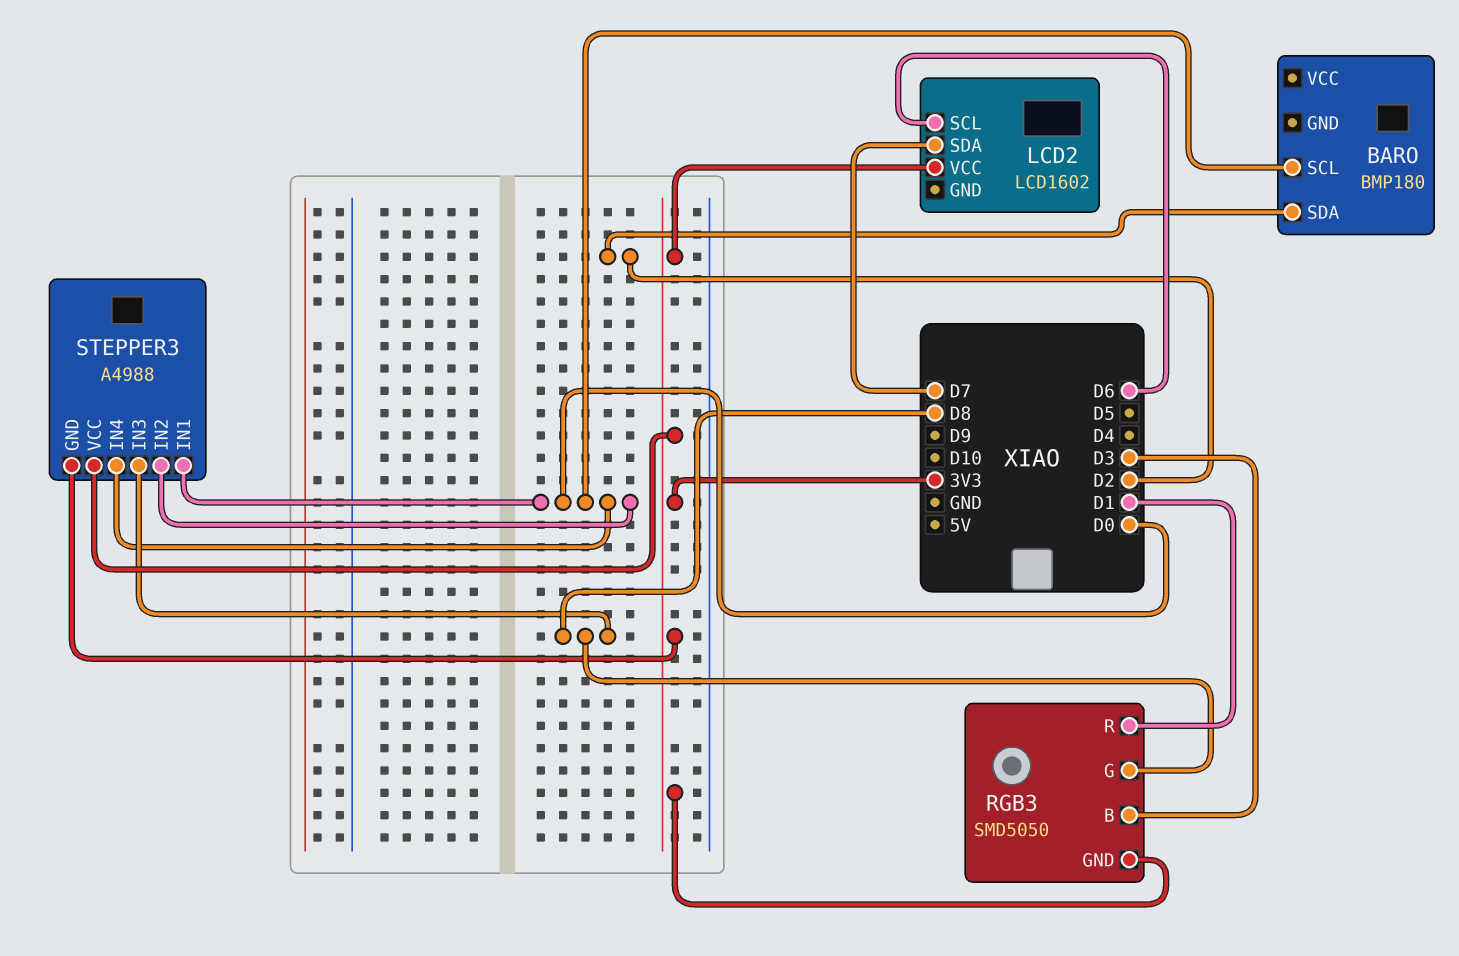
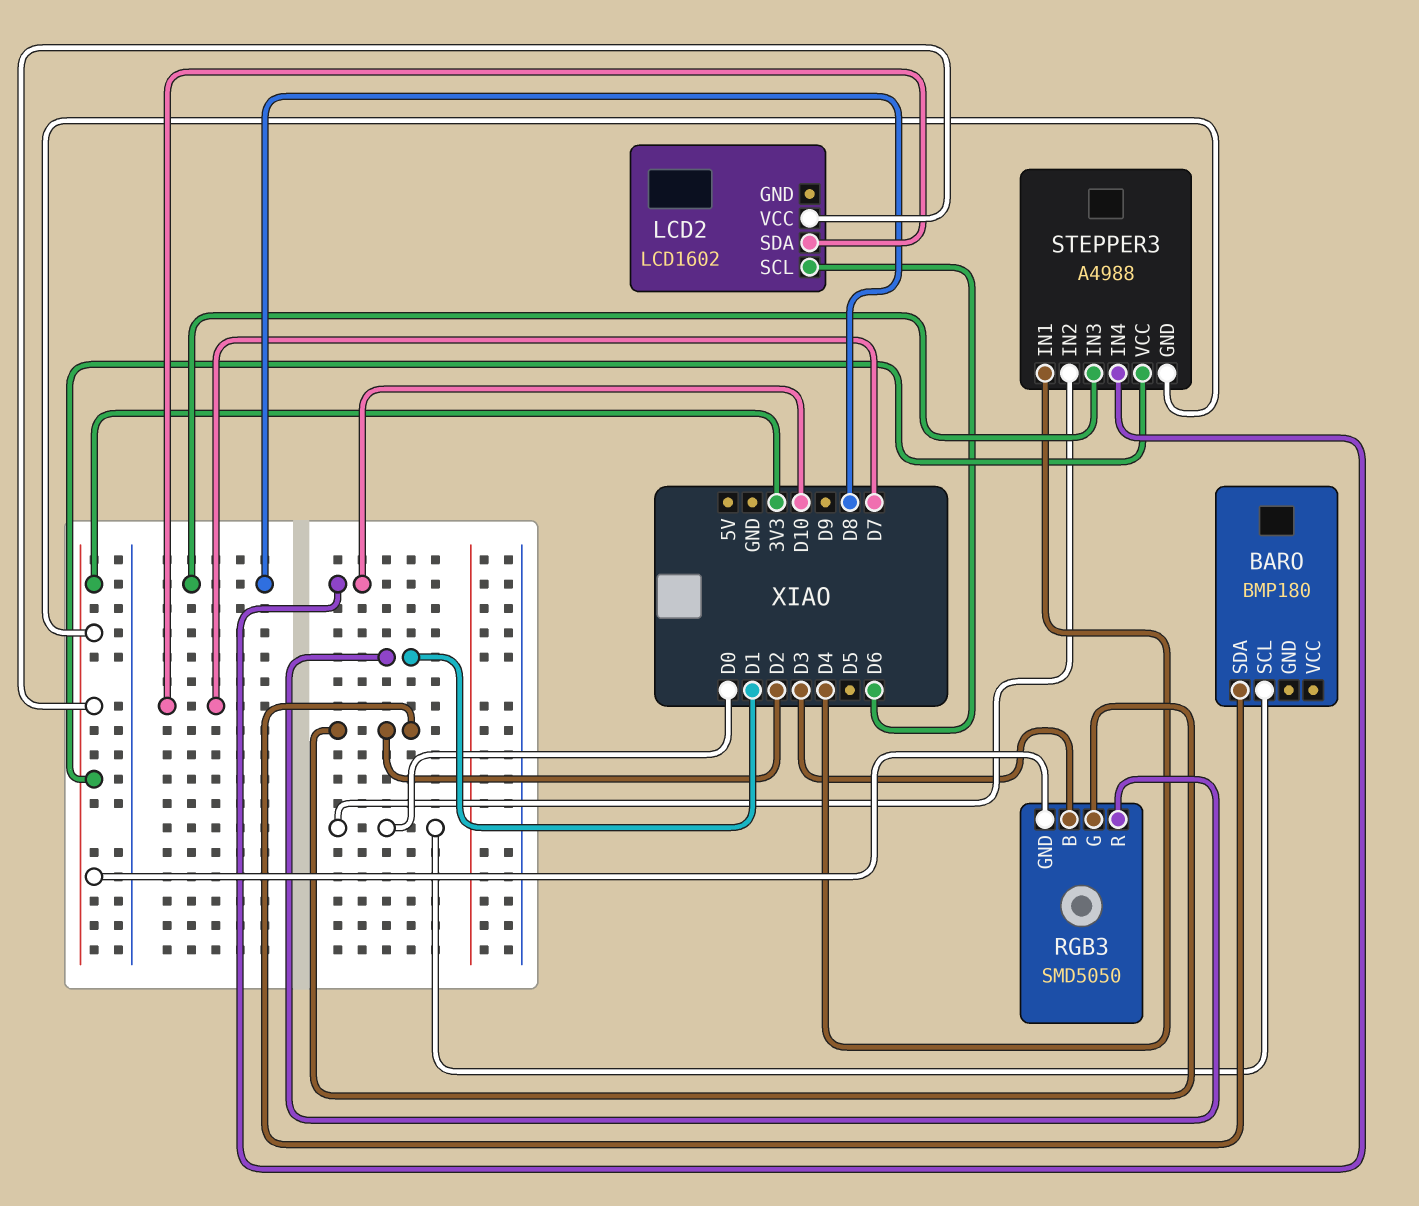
RGB3 pin G: D8 -> D2
STEPPER3 pin IN1: D0 -> D4
STEPPER3 pin IN4: D0 -> D10

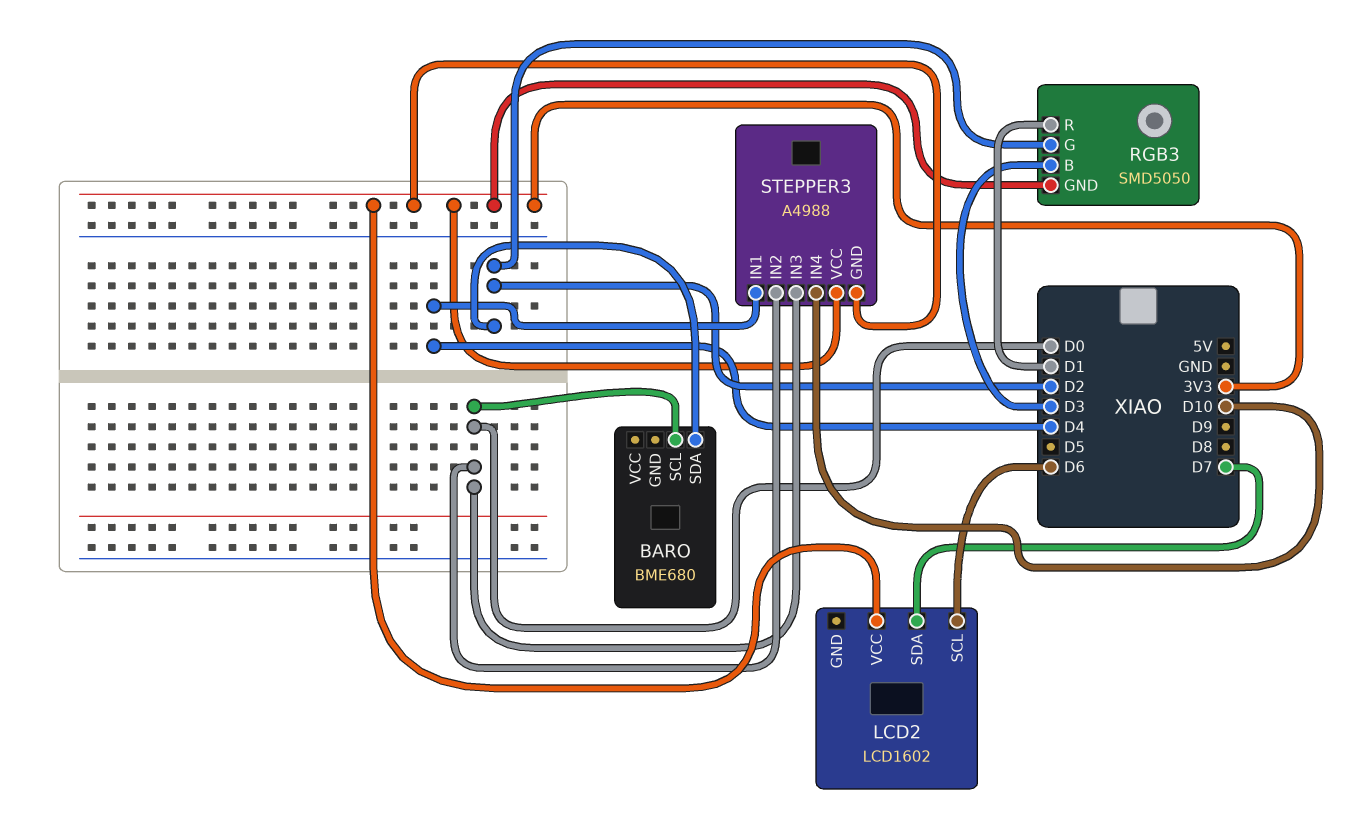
BARO: BMP180 -> BME680
STEPPER3 pin IN3: D8 -> D0

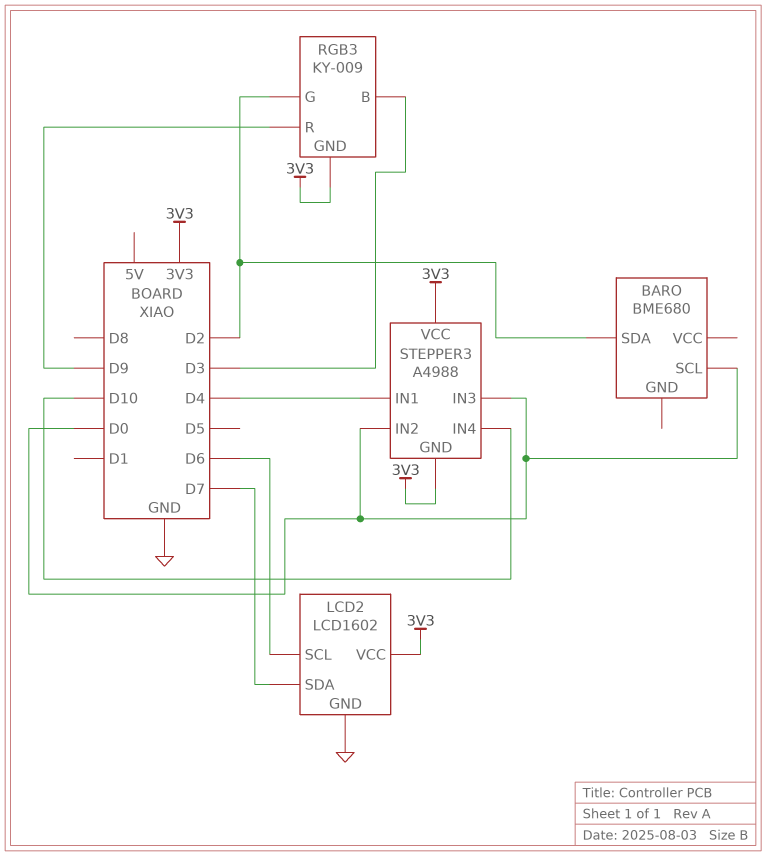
LCD2 pin GND: none -> GND
RGB3: SMD5050 -> KY-009
RGB3 pin R: D1 -> D9

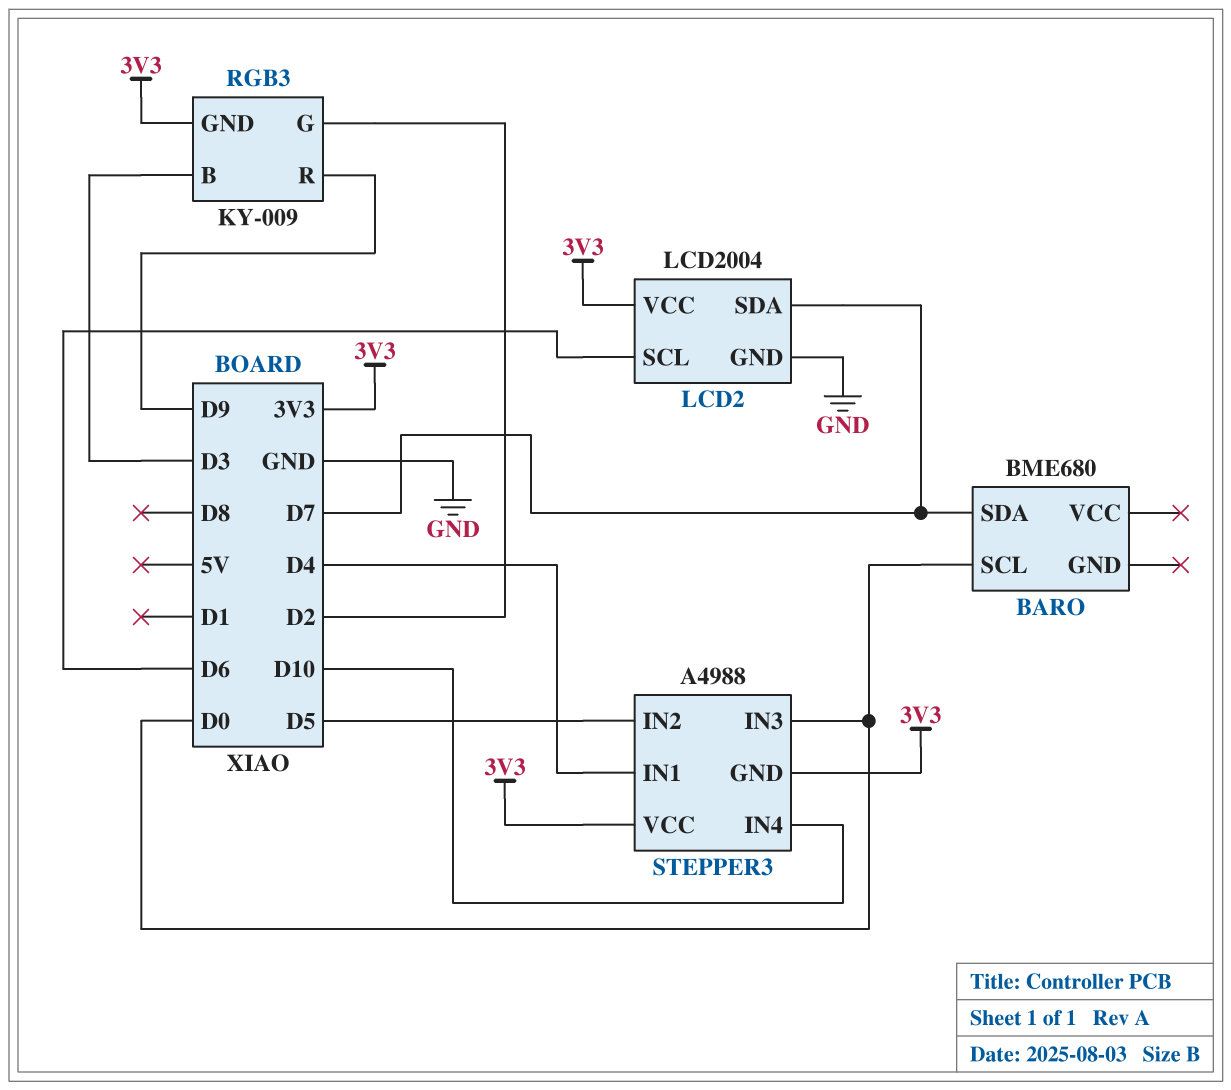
BARO pin SDA: D2 -> D7
LCD2: LCD1602 -> LCD2004
STEPPER3 pin IN2: D0 -> D5

